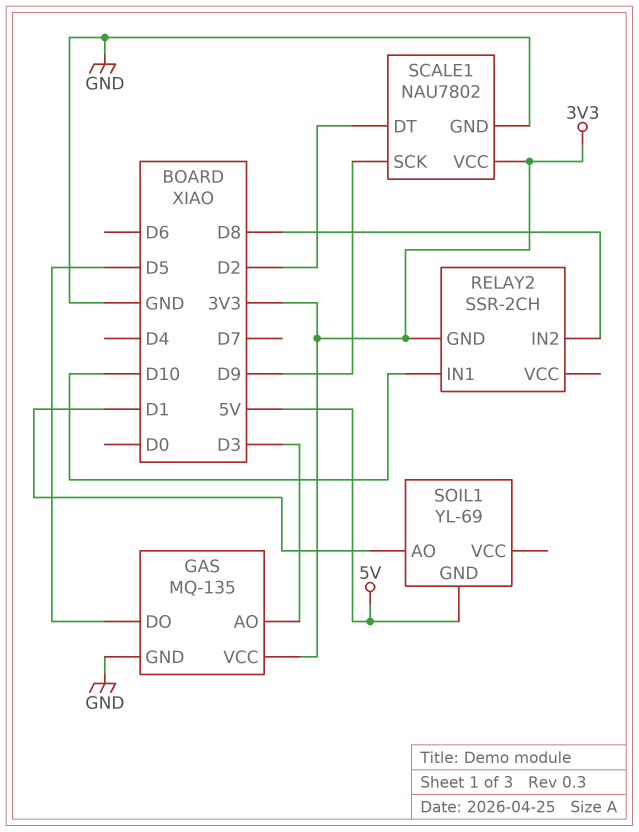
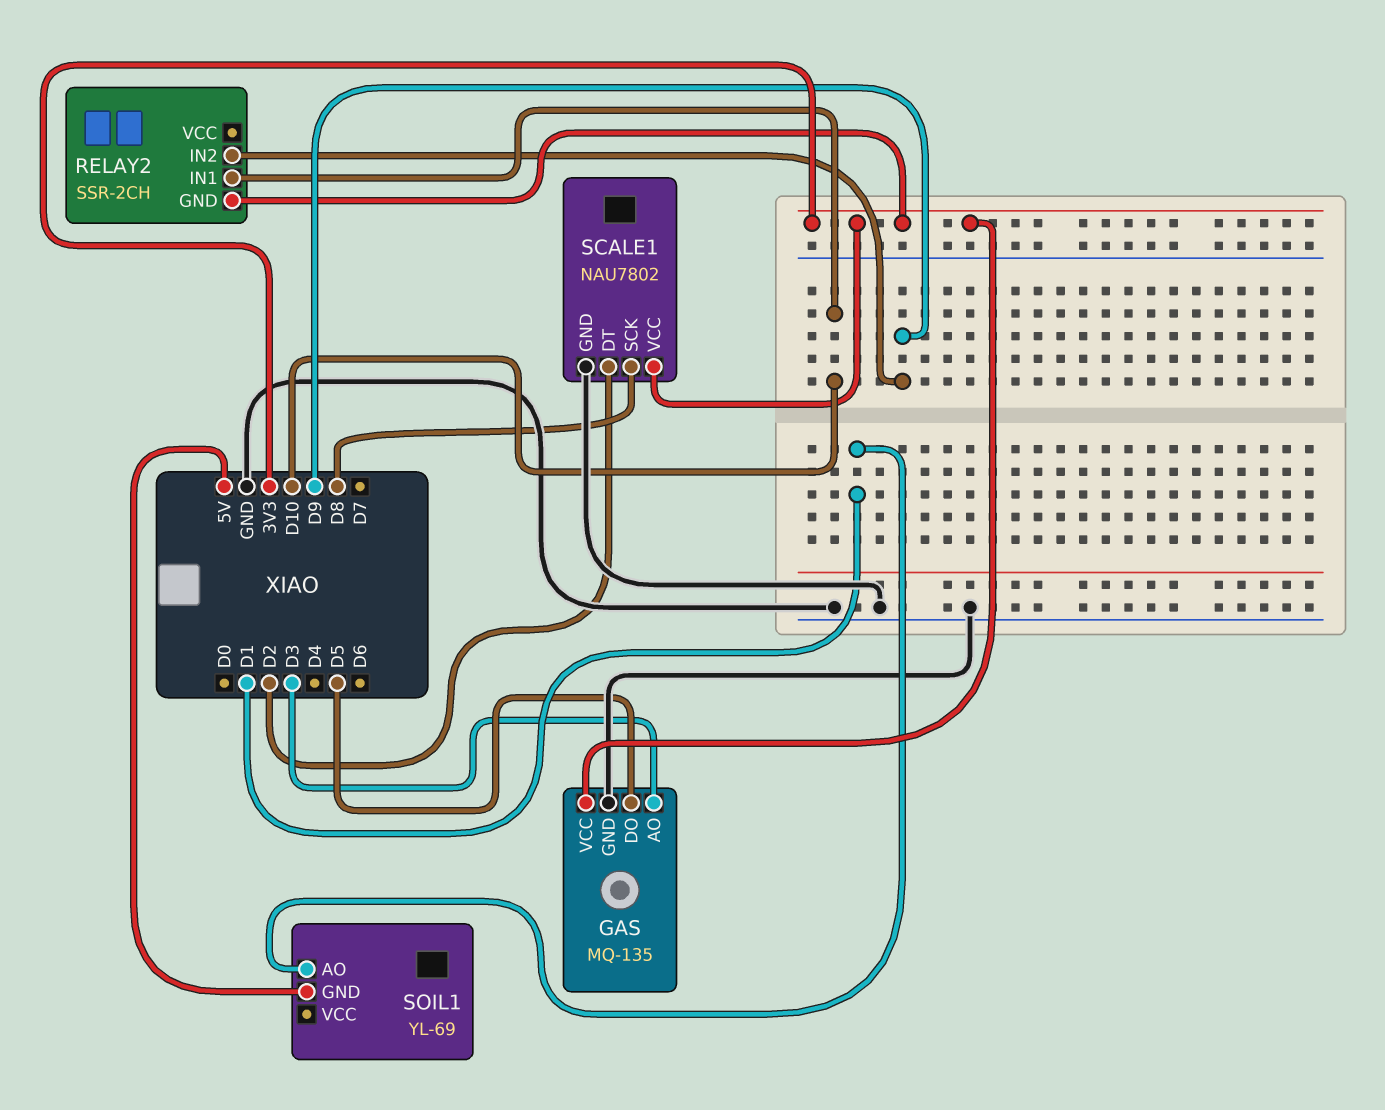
RELAY2 pin IN2: D8 -> D9
SCALE1 pin SCK: D9 -> D8

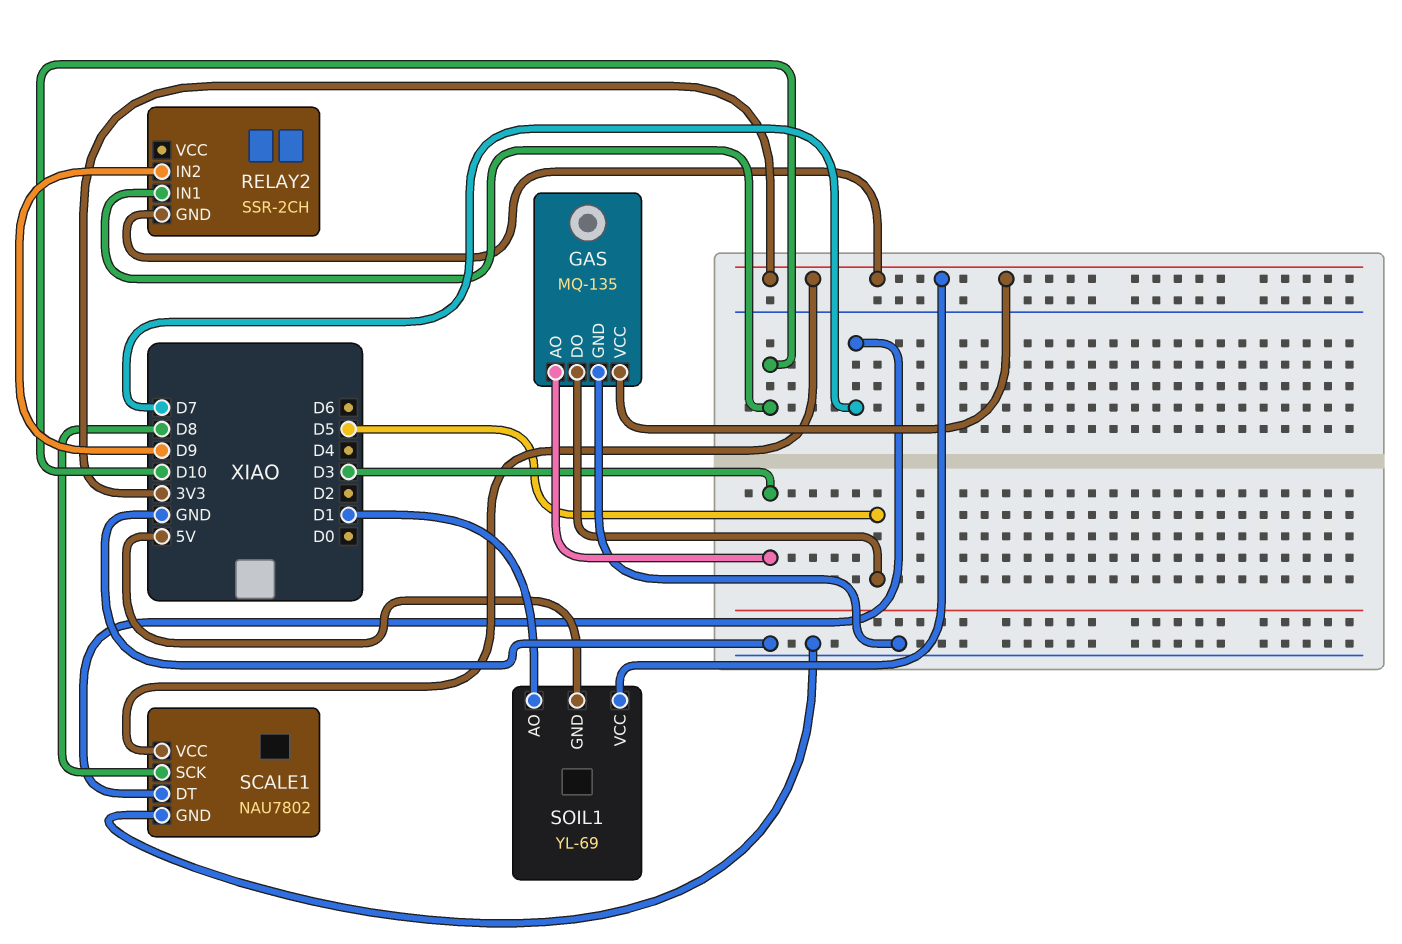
SCALE1 pin DT: D2 -> D7
SOIL1 pin VCC: none -> 3V3

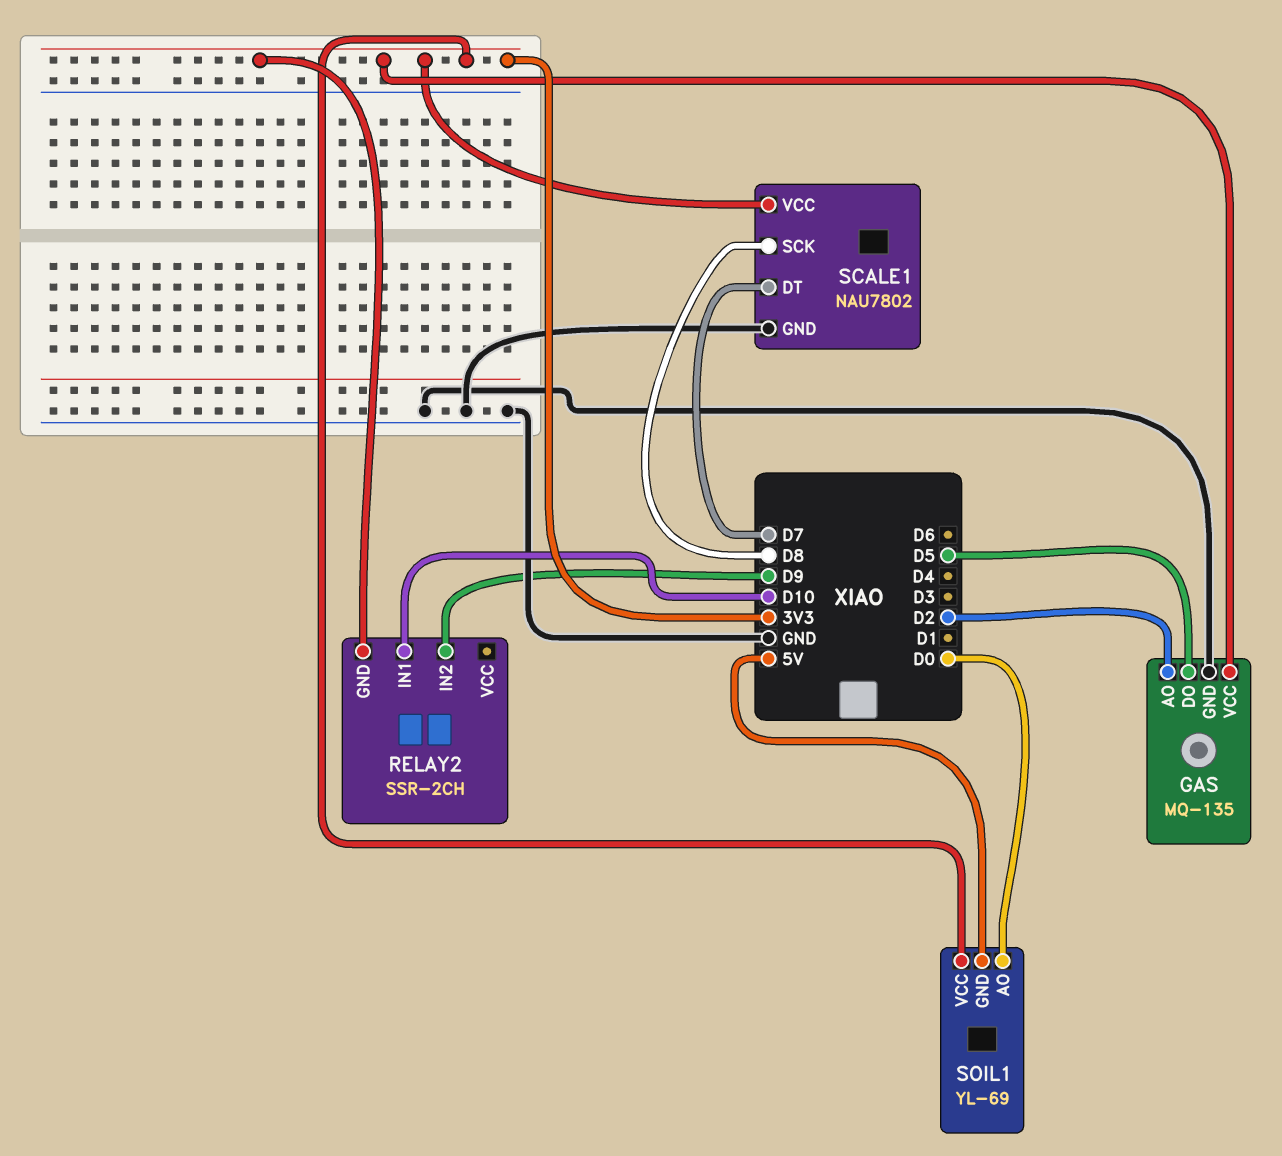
GAS pin AO: D3 -> D2
SOIL1 pin AO: D1 -> D0

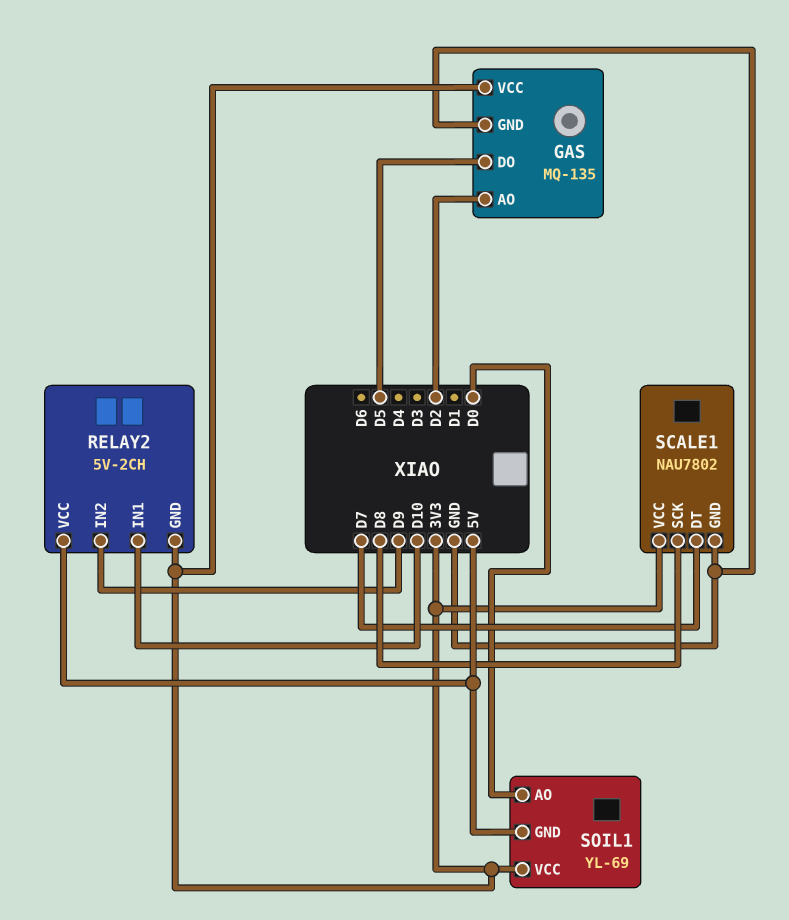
RELAY2: SSR-2CH -> 5V-2CH
RELAY2 pin VCC: none -> 5V

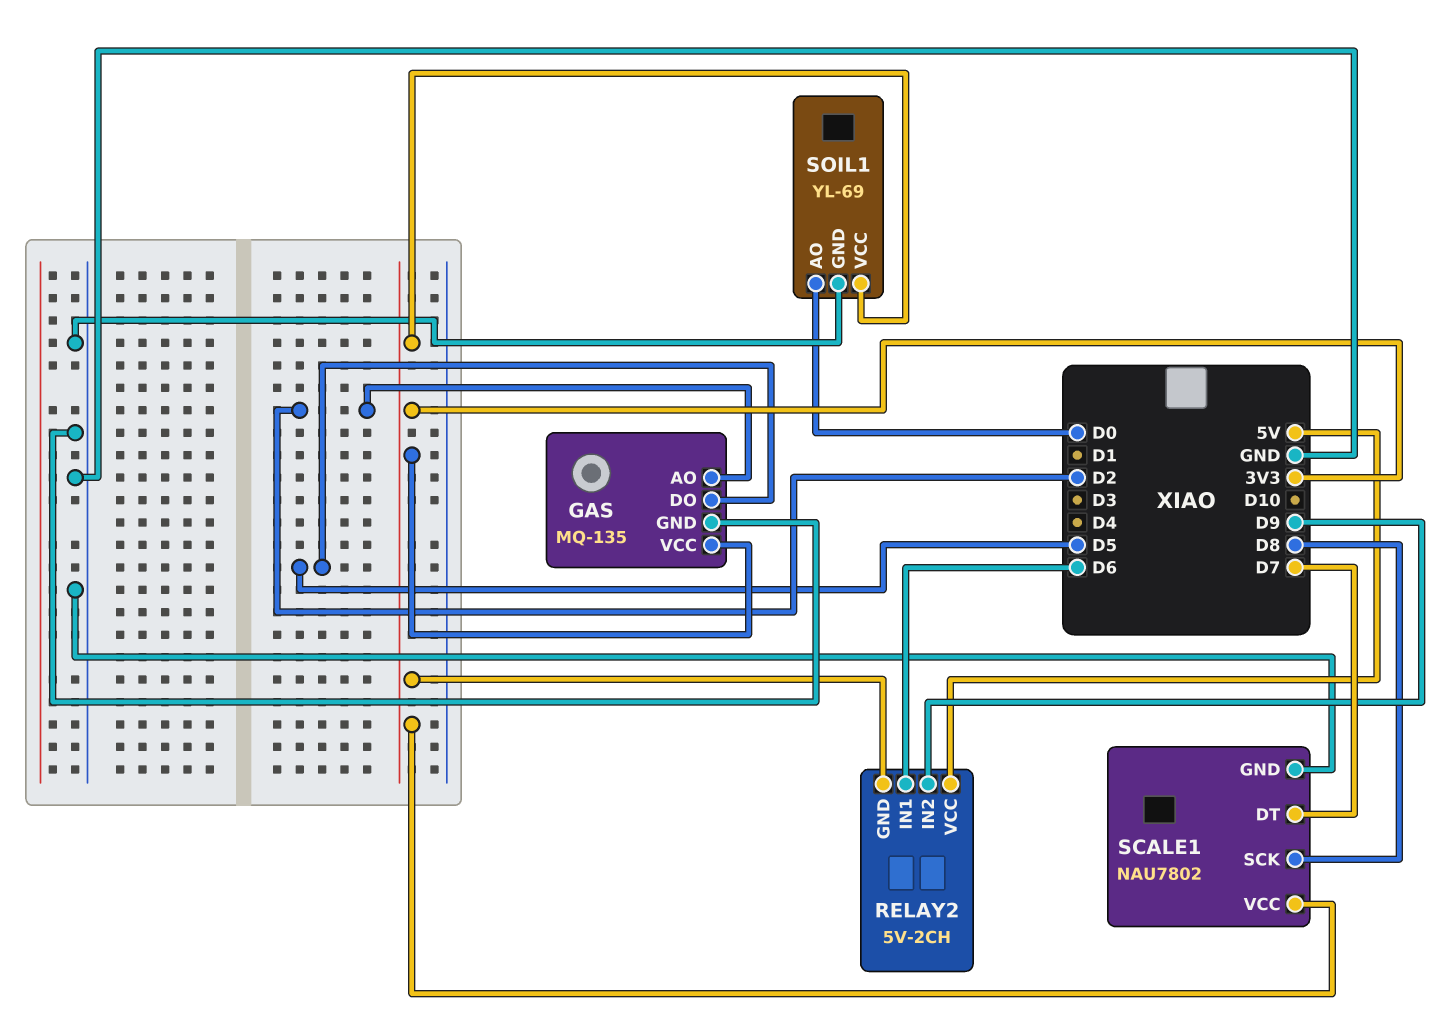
RELAY2 pin IN1: D10 -> D6
SOIL1 pin GND: 5V -> GND

